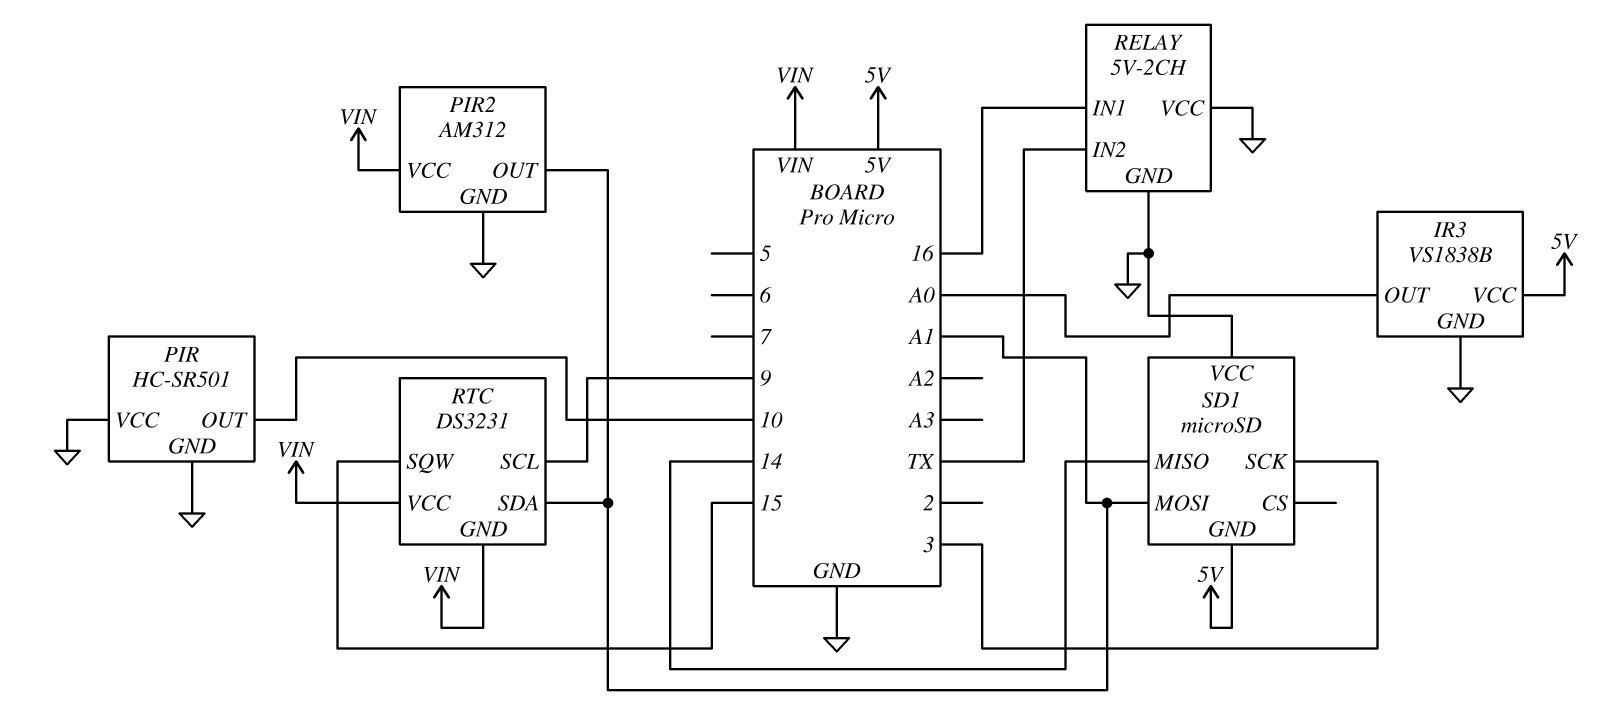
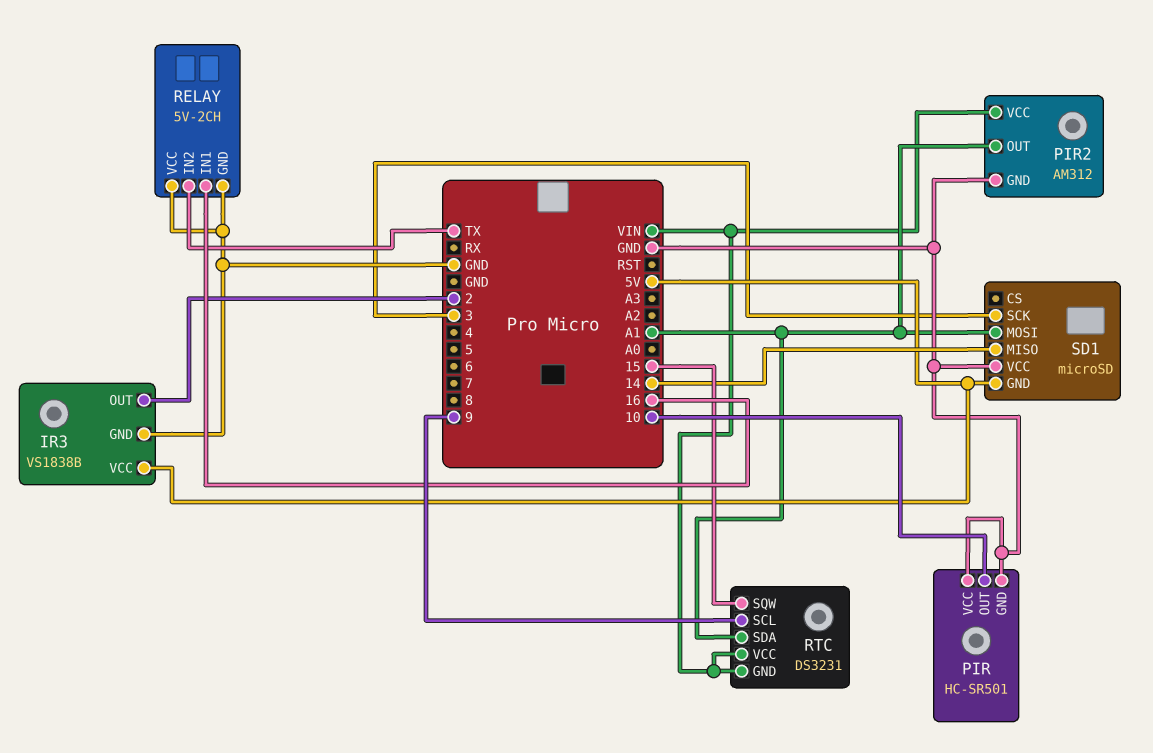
IR3 pin OUT: A0 -> 2

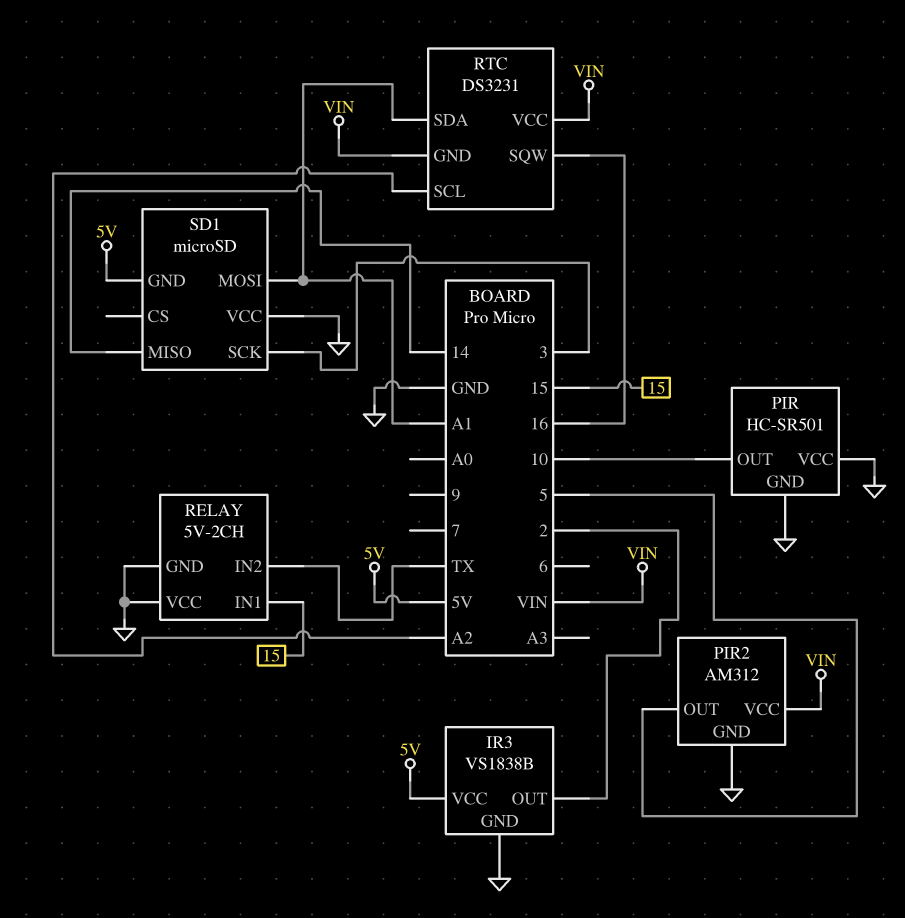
PIR2 pin OUT: A1 -> 5
RELAY pin IN1: 16 -> 15
RTC pin SCL: 9 -> A2
RTC pin SQW: 15 -> 16

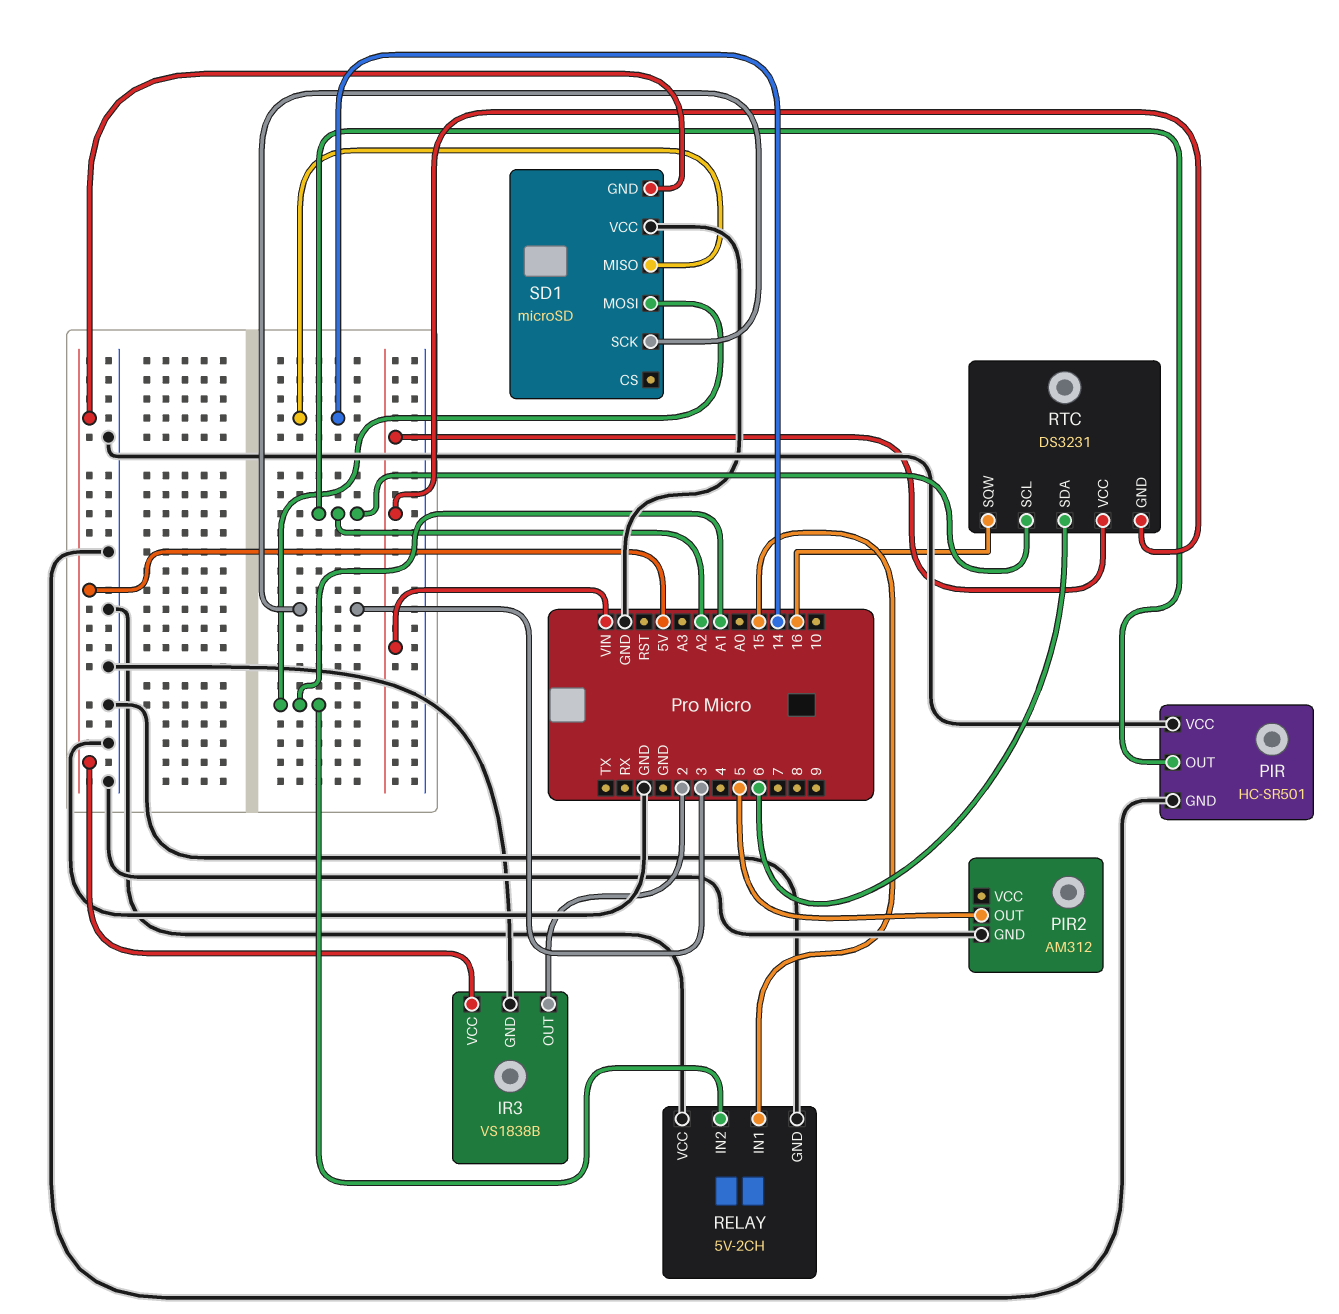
PIR pin OUT: 10 -> A2
PIR2 pin VCC: VIN -> none
RELAY pin IN2: TX -> A1
RTC pin SDA: A1 -> 6

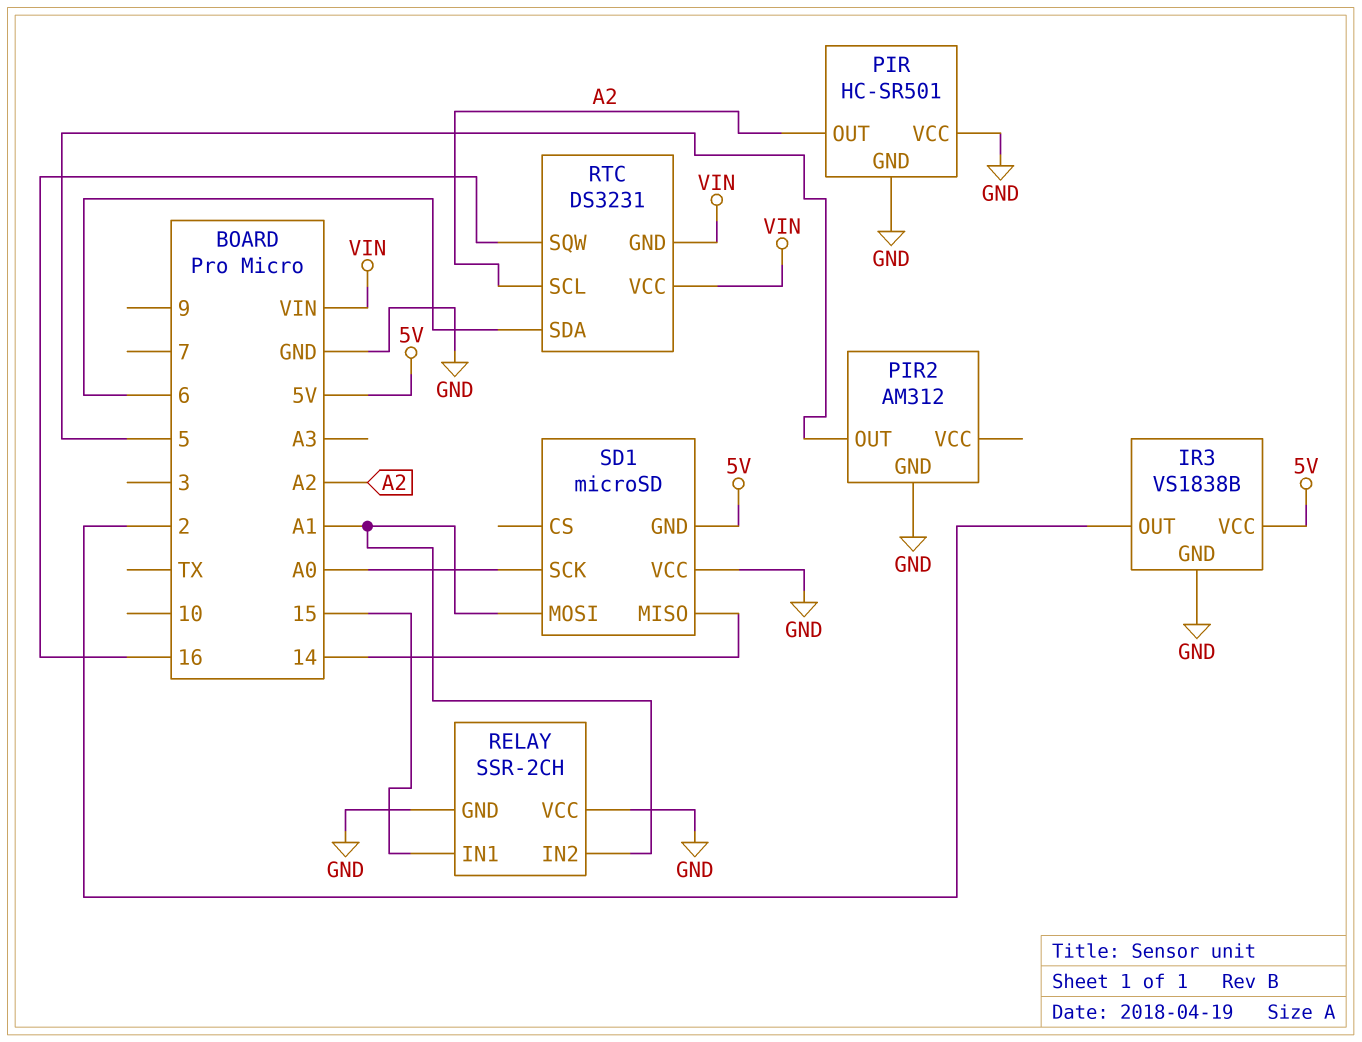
RELAY: 5V-2CH -> SSR-2CH
SD1 pin SCK: 3 -> A0

